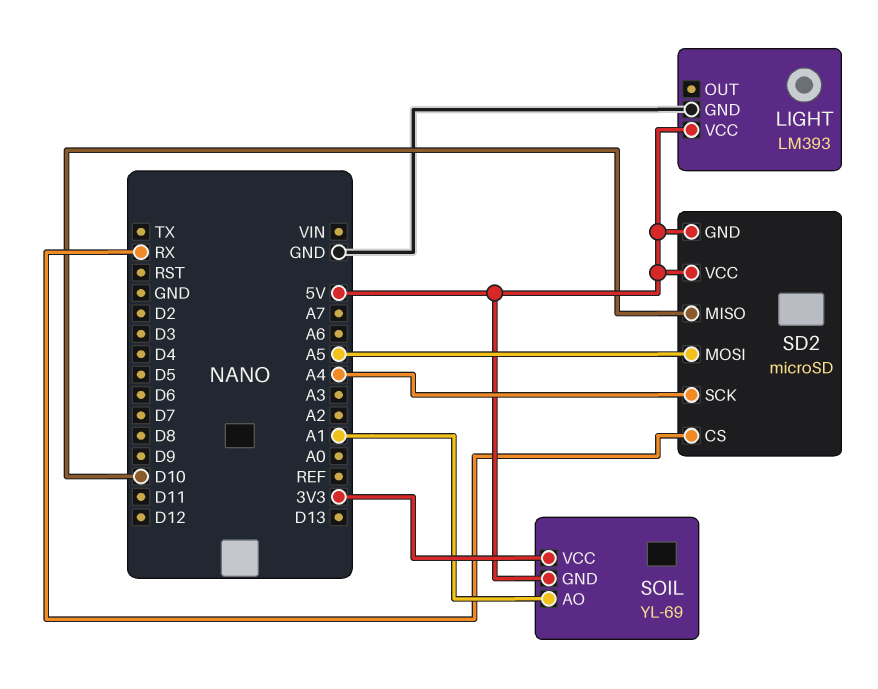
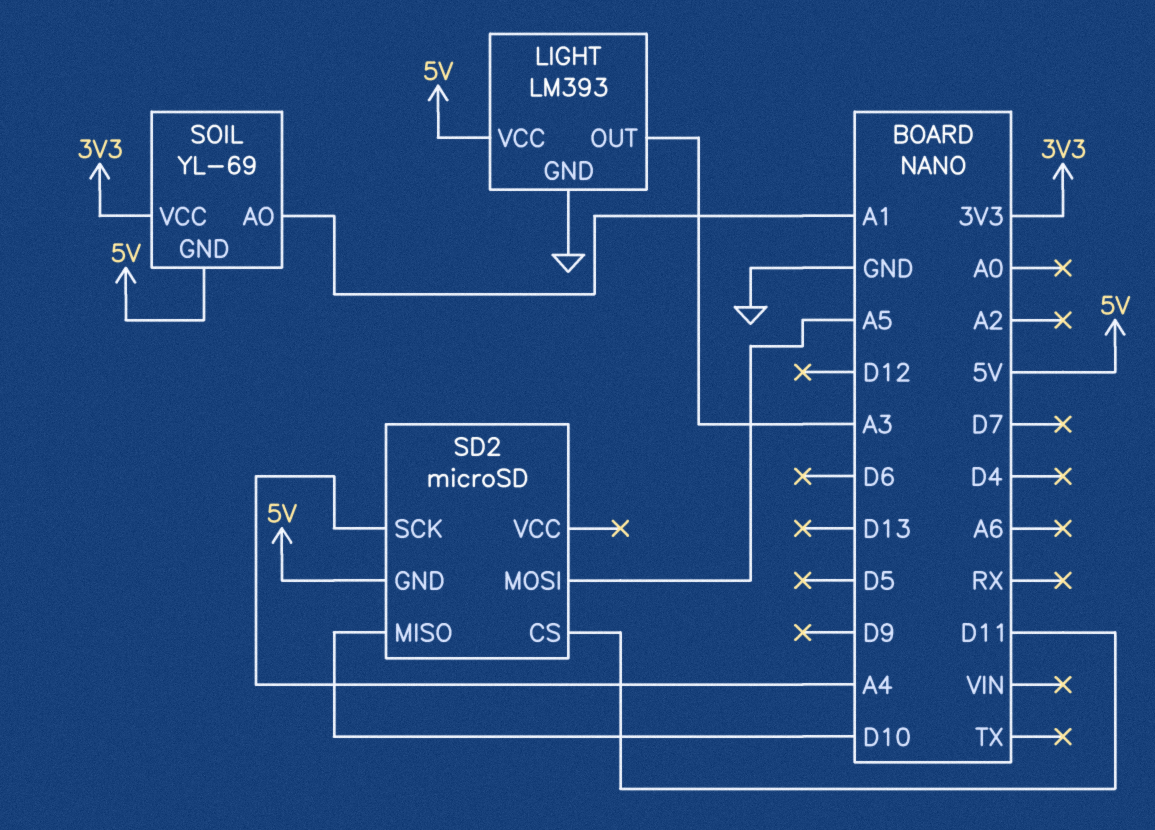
LIGHT pin OUT: none -> A3
SD2 pin CS: RX -> D11
SD2 pin VCC: 5V -> none

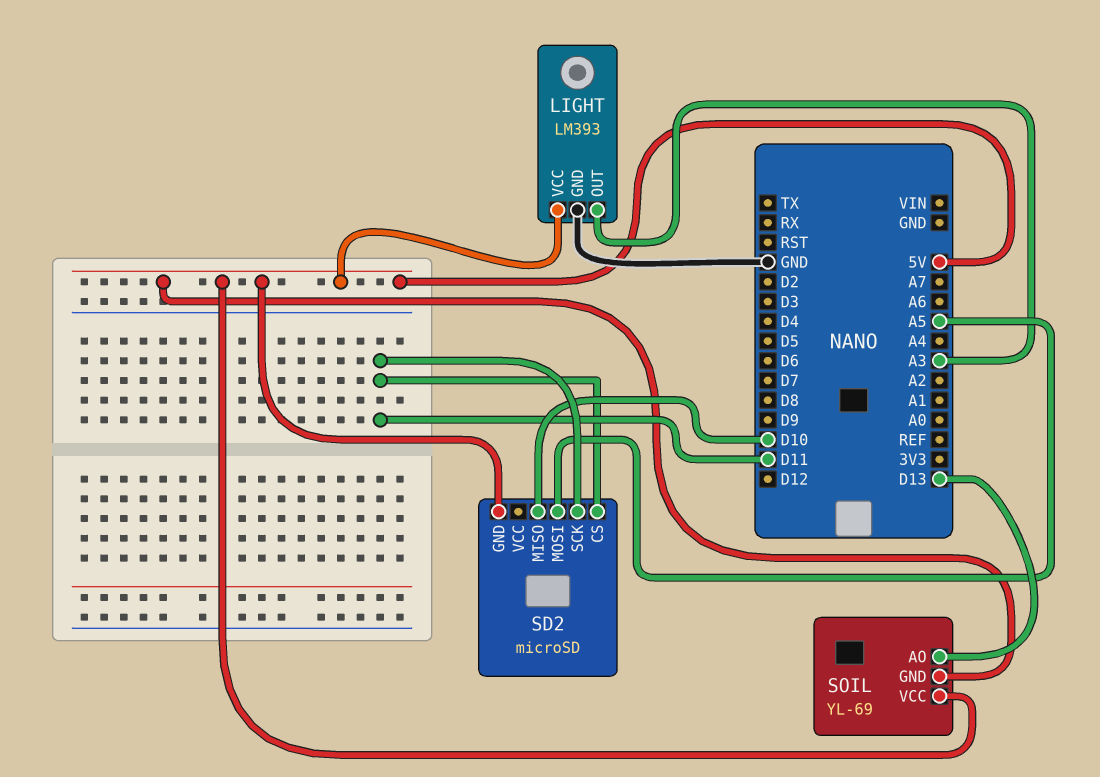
SD2 pin SCK: A4 -> D11
SOIL pin AO: A1 -> D13
SOIL pin VCC: 3V3 -> 5V

